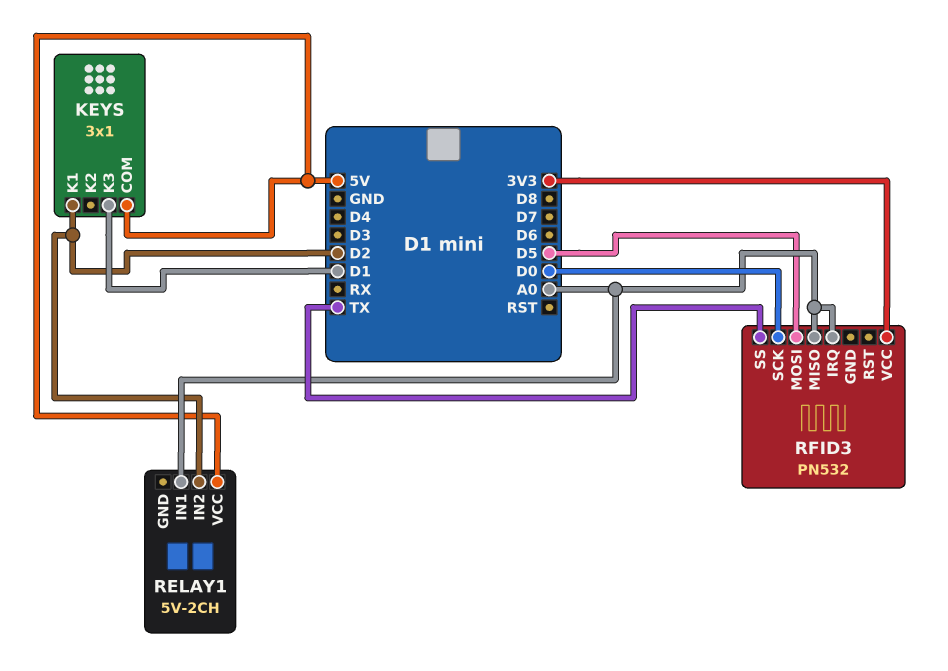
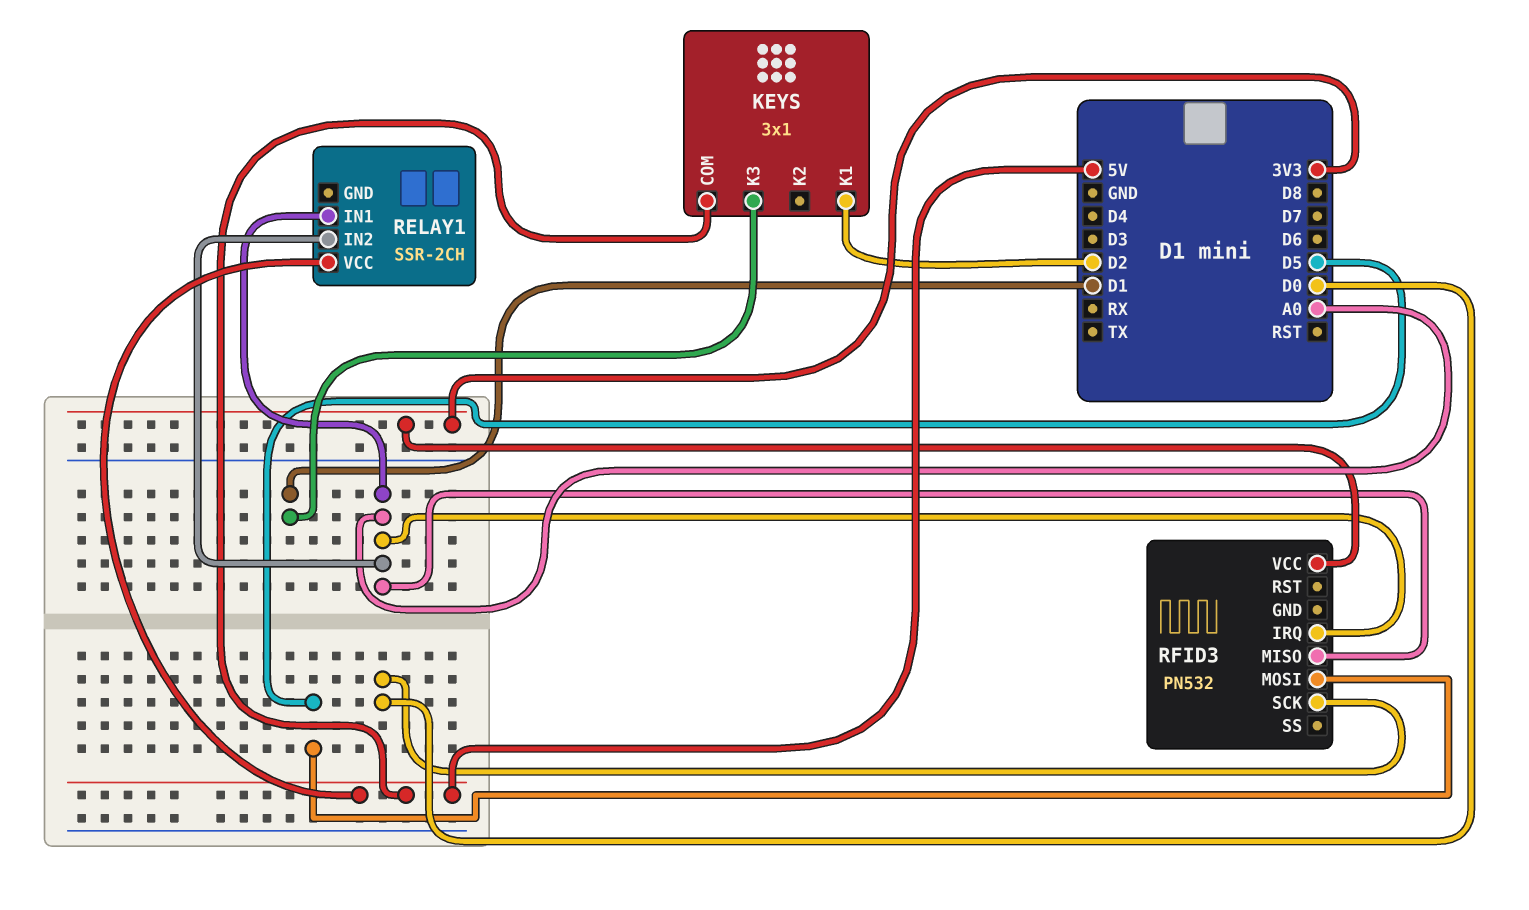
RELAY1: 5V-2CH -> SSR-2CH
RELAY1 pin IN2: D2 -> A0
RFID3 pin SS: TX -> none

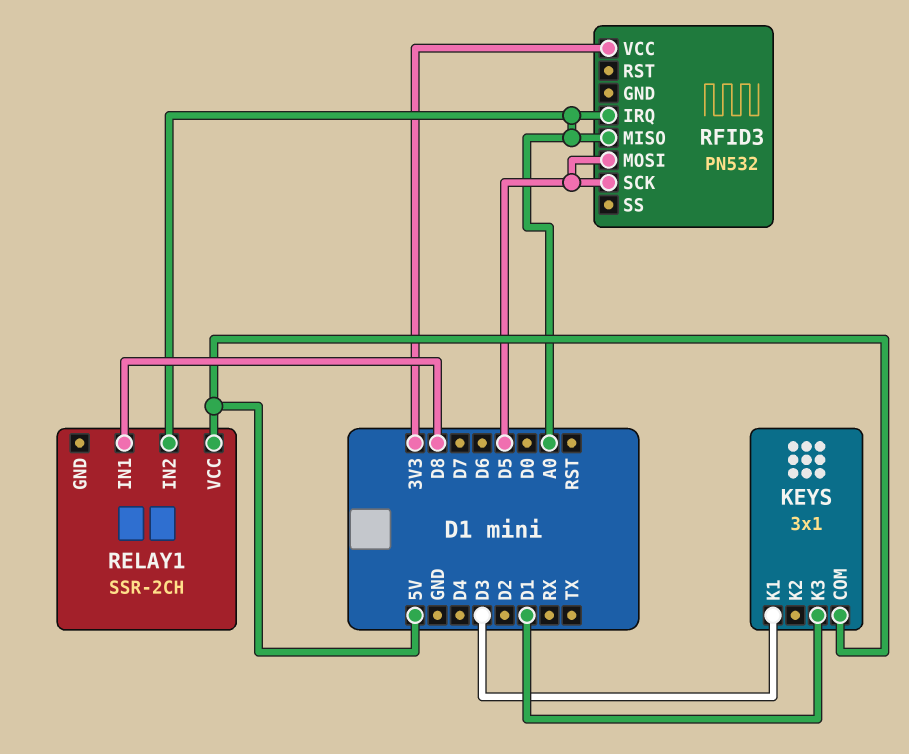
KEYS pin K1: D2 -> D3
RELAY1 pin IN1: A0 -> D8
RFID3 pin SCK: D0 -> D5

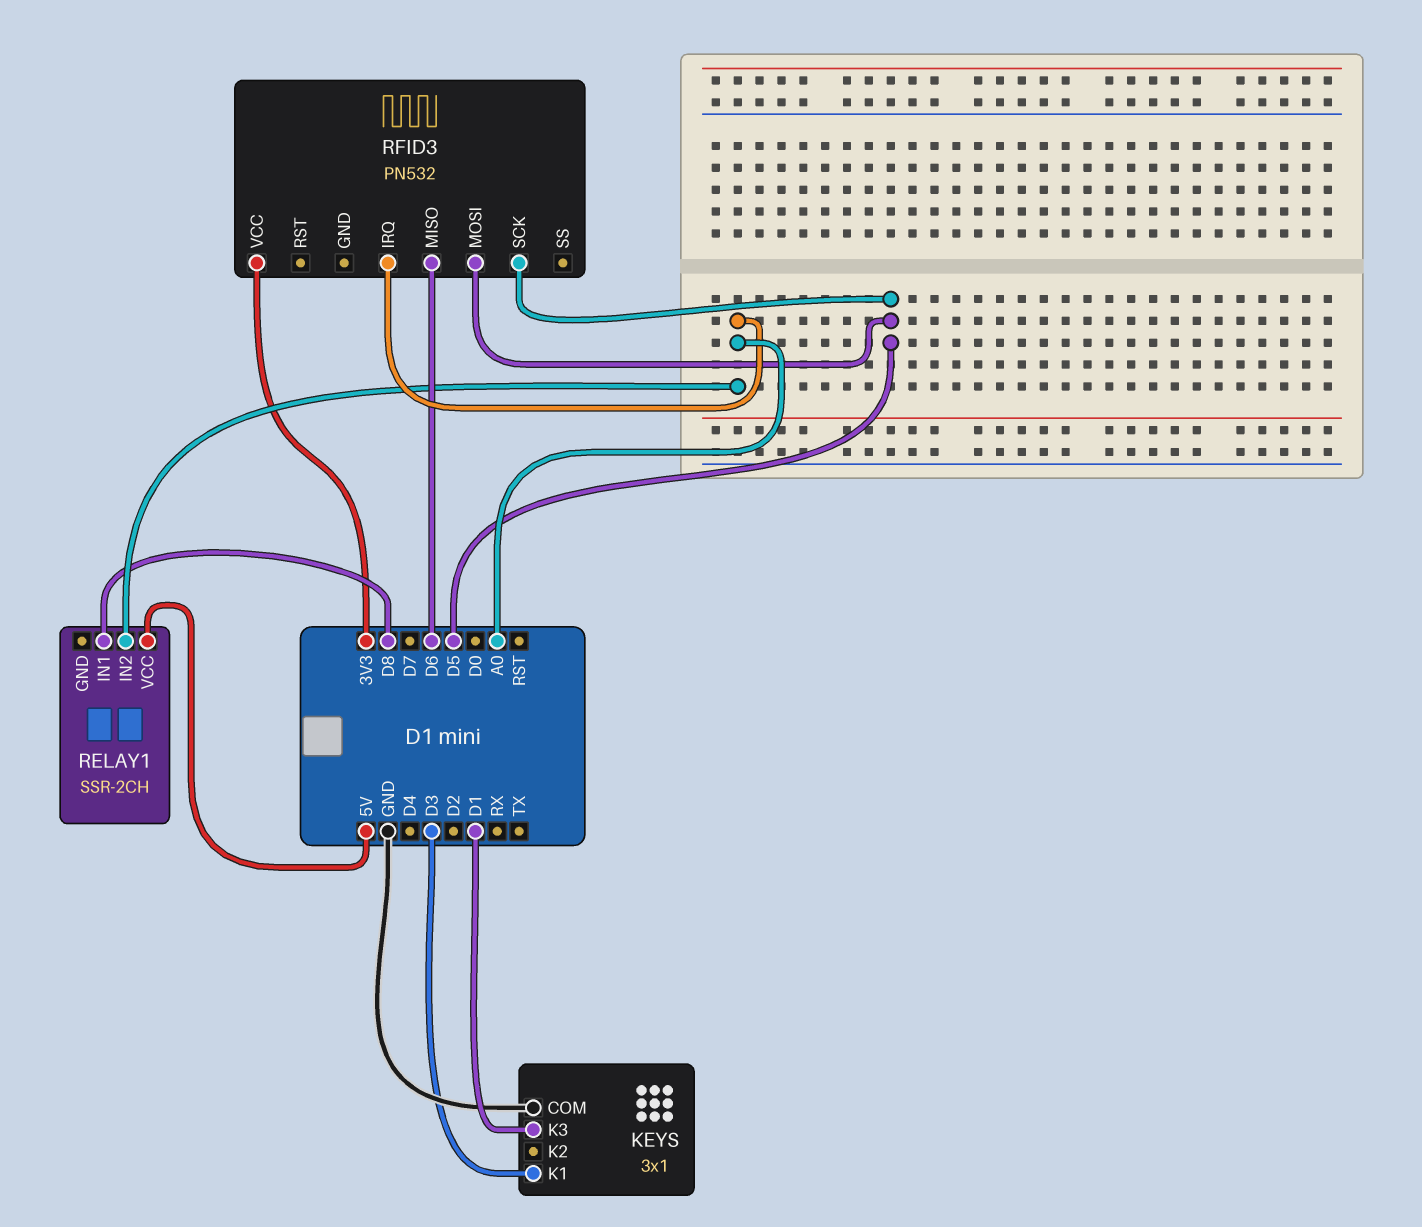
KEYS pin COM: 5V -> GND
RFID3 pin MISO: A0 -> D6

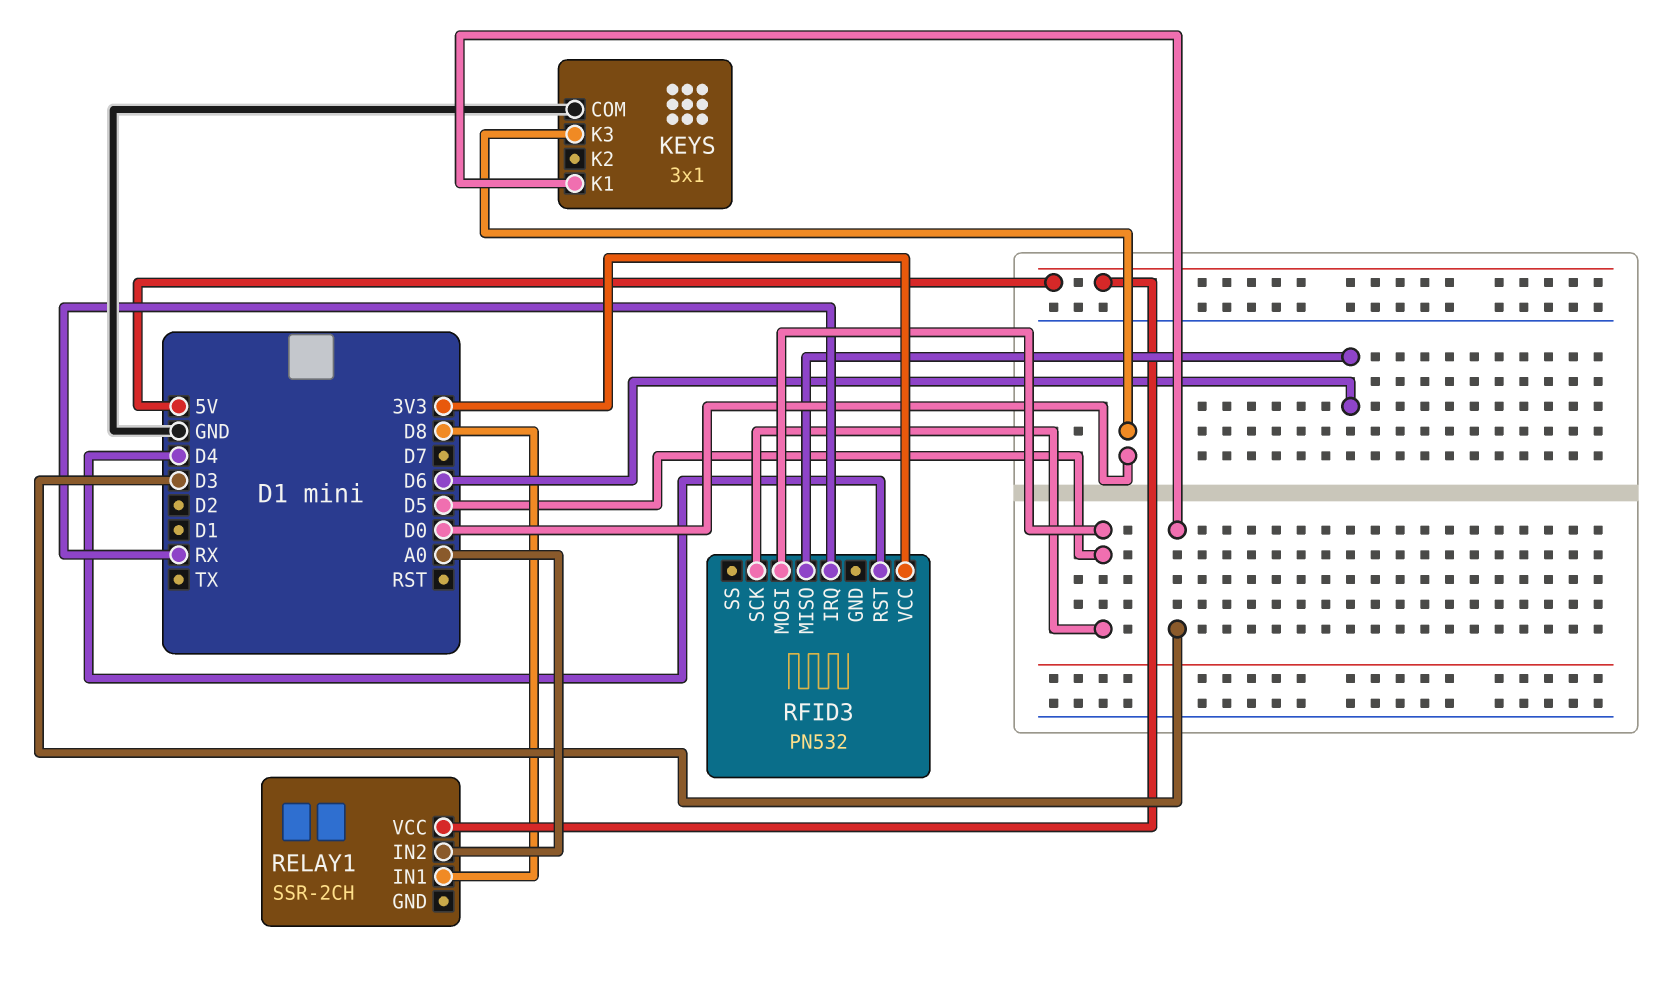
KEYS pin K3: D1 -> D0
RFID3 pin IRQ: A0 -> RX
RFID3 pin RST: none -> D4

